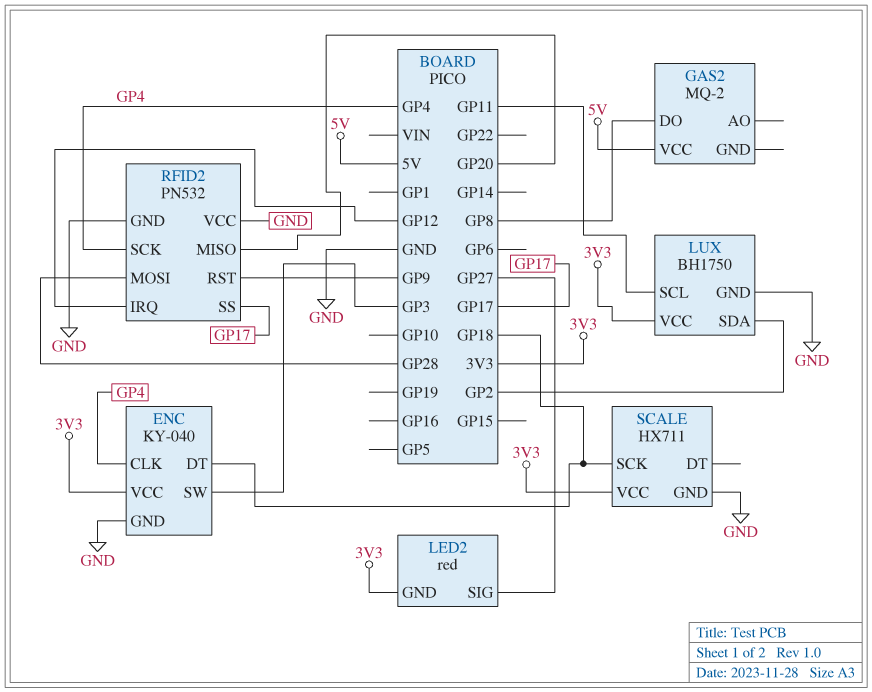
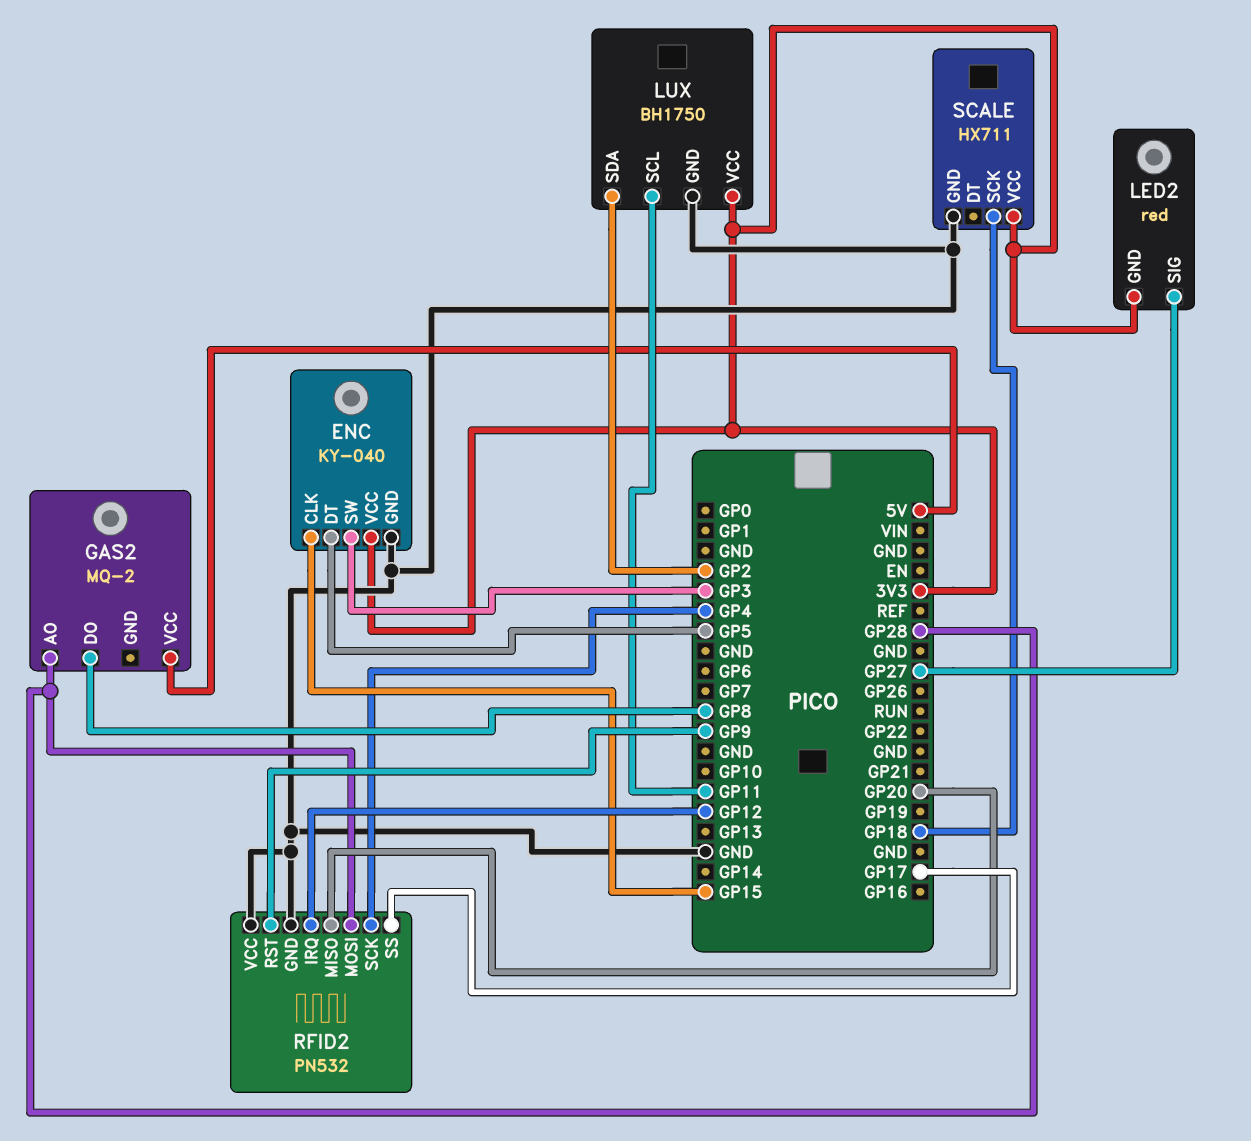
ENC pin CLK: GP4 -> GP15
ENC pin DT: GP18 -> GP5
GAS2 pin AO: none -> GP28

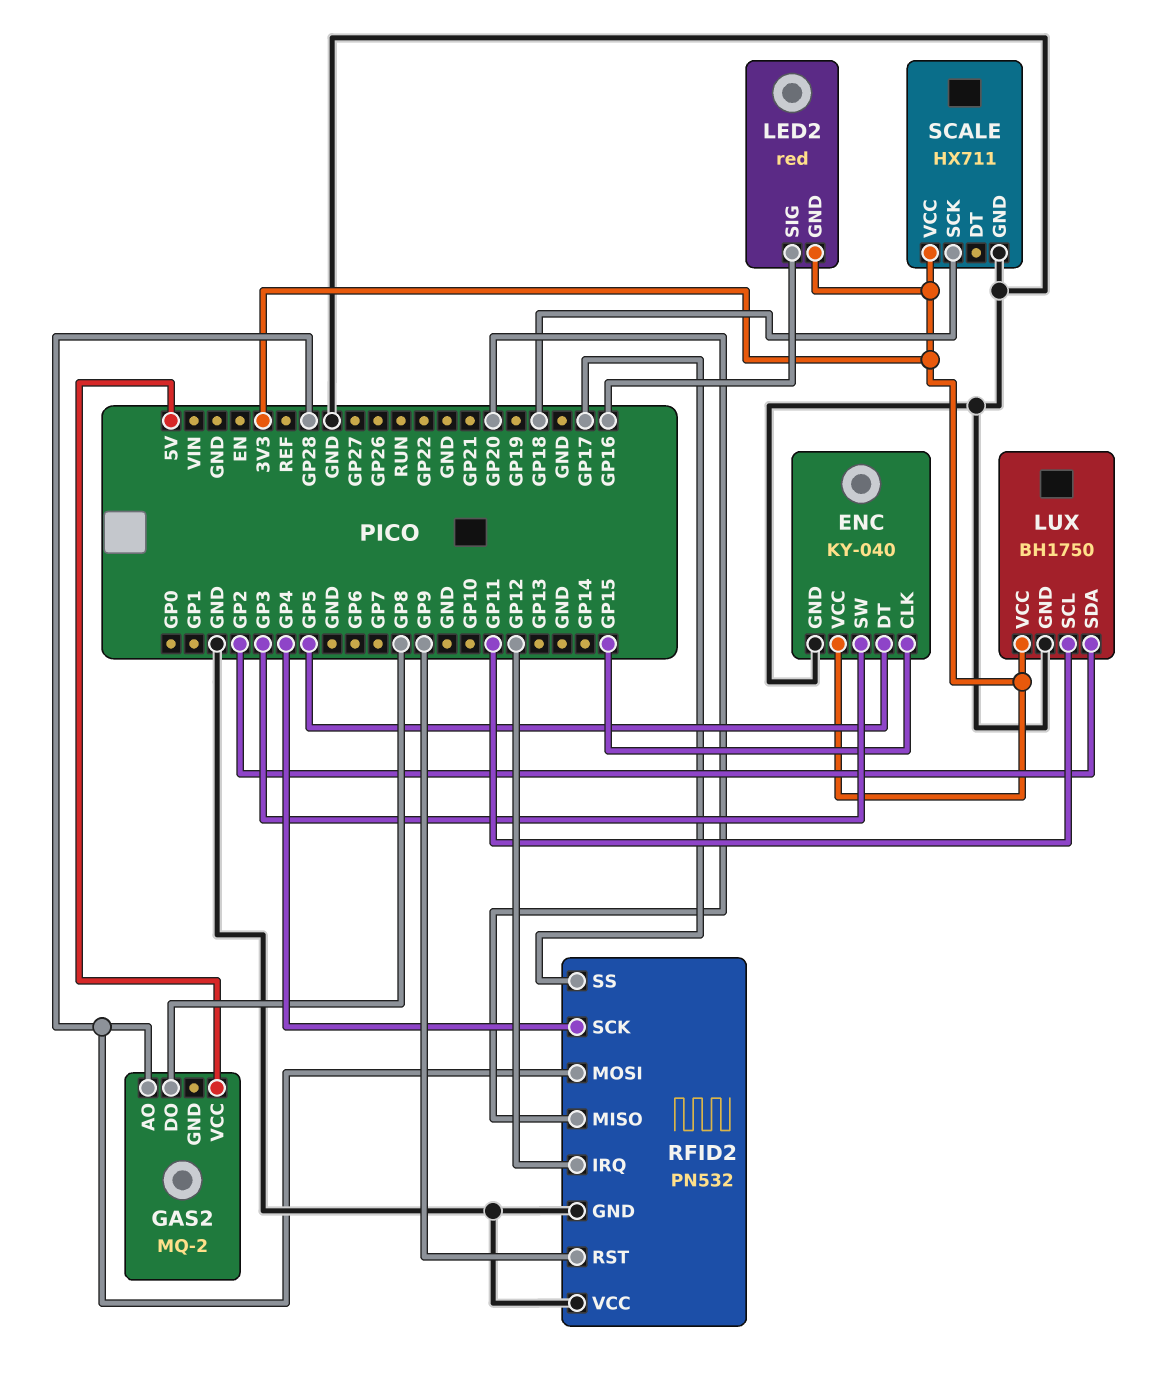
LED2 pin SIG: GP27 -> GP16

